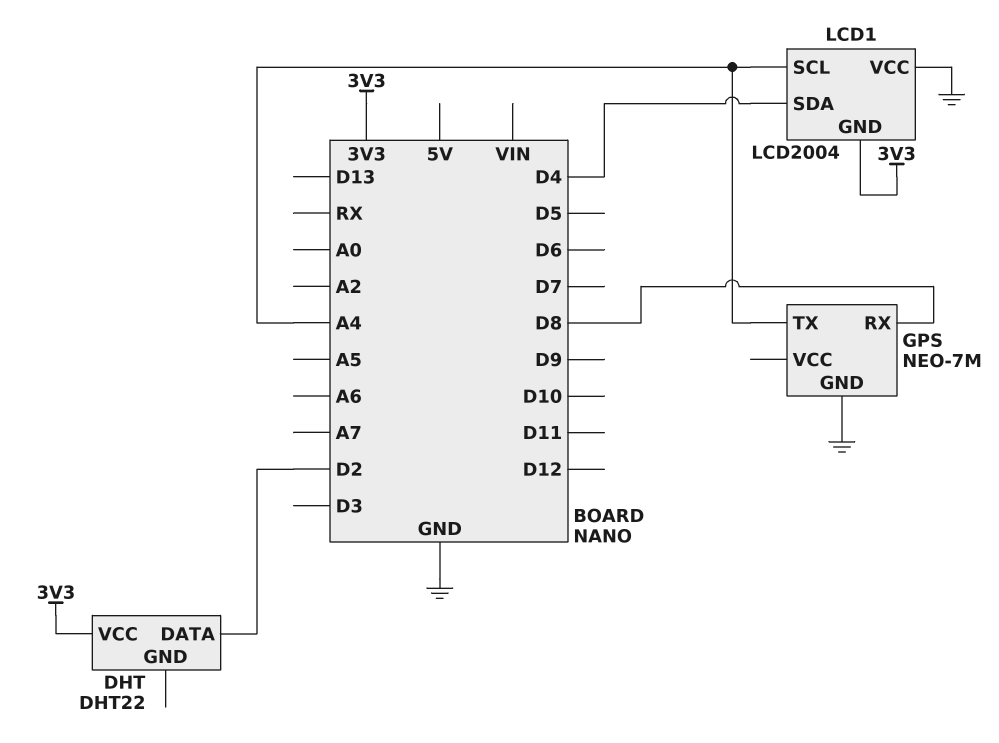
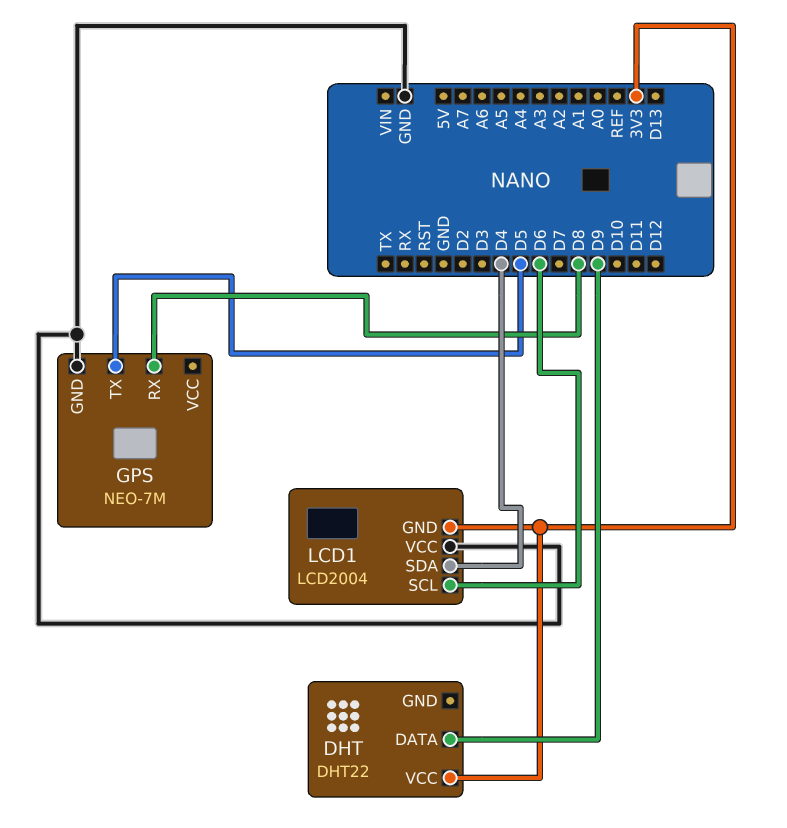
DHT pin DATA: D2 -> D9
GPS pin TX: A4 -> D5
LCD1 pin SCL: A4 -> D6

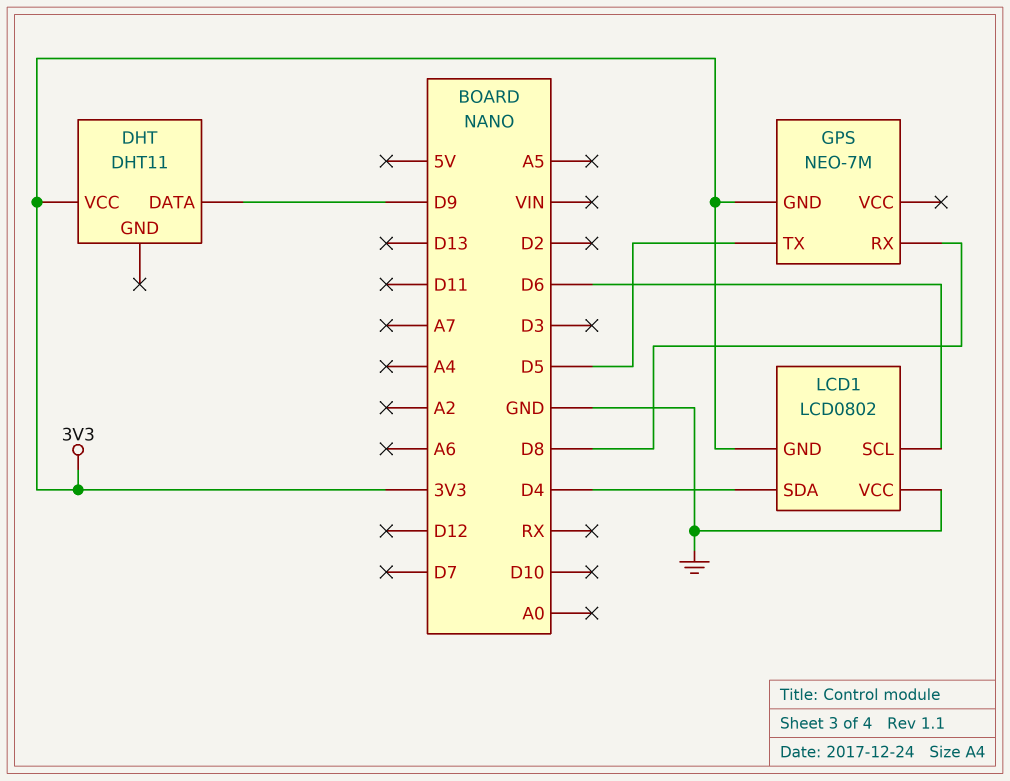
DHT: DHT22 -> DHT11
GPS pin GND: GND -> 3V3
LCD1: LCD2004 -> LCD0802

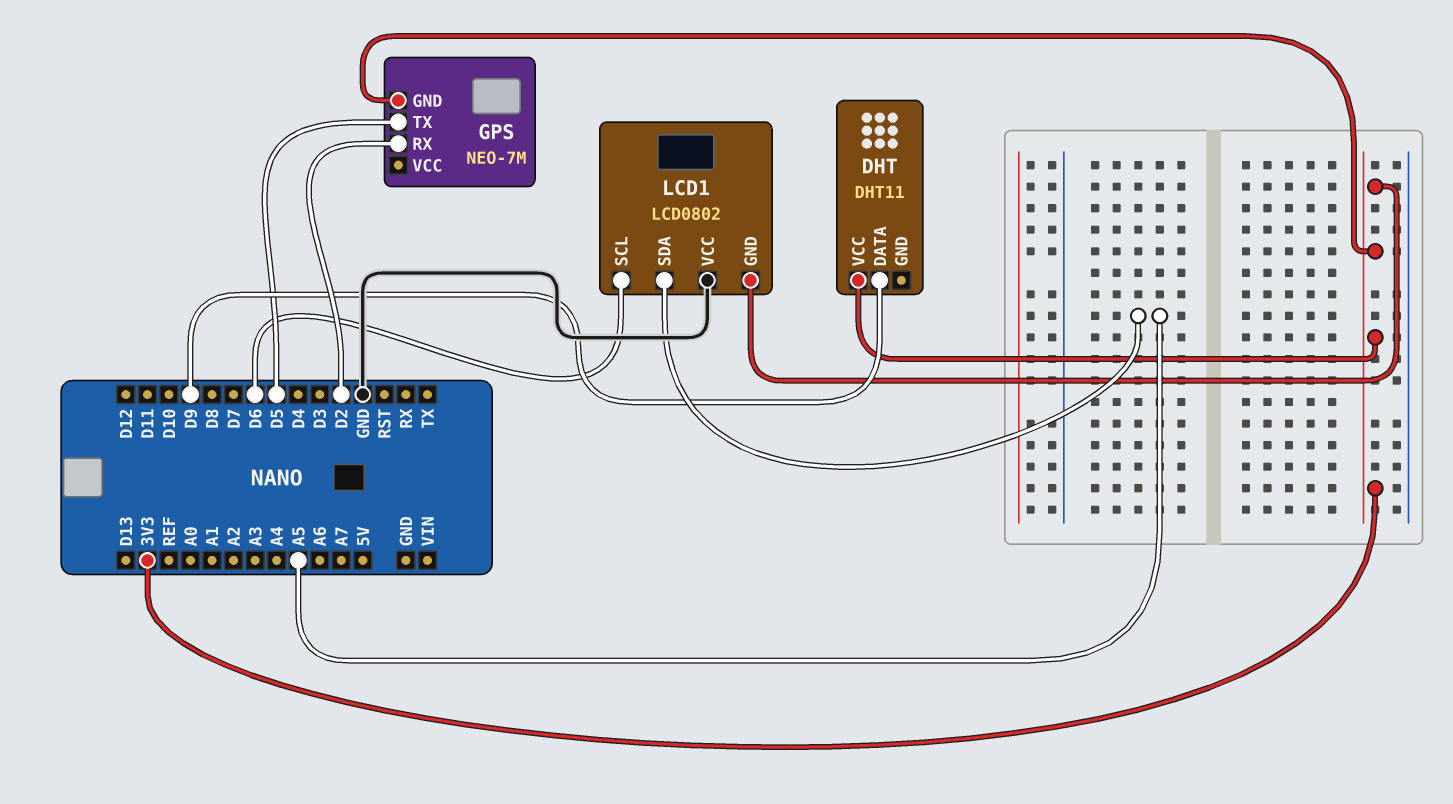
GPS pin RX: D8 -> D2
LCD1 pin SDA: D4 -> A5

